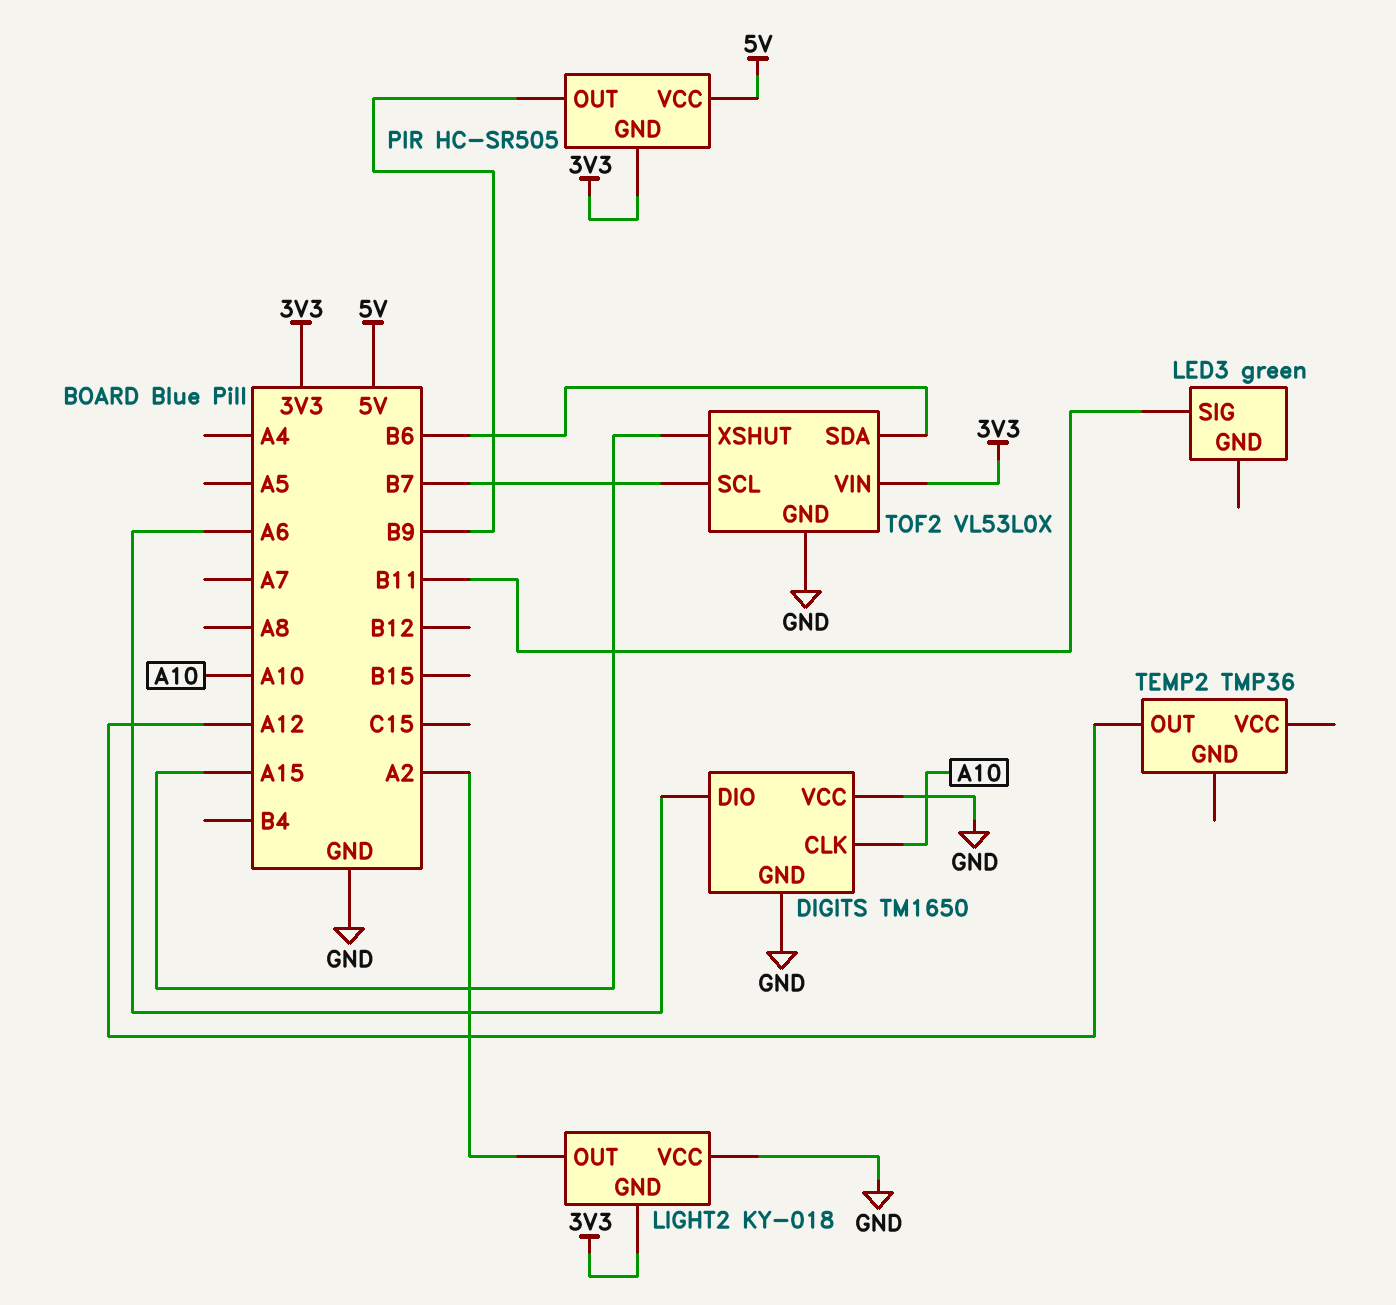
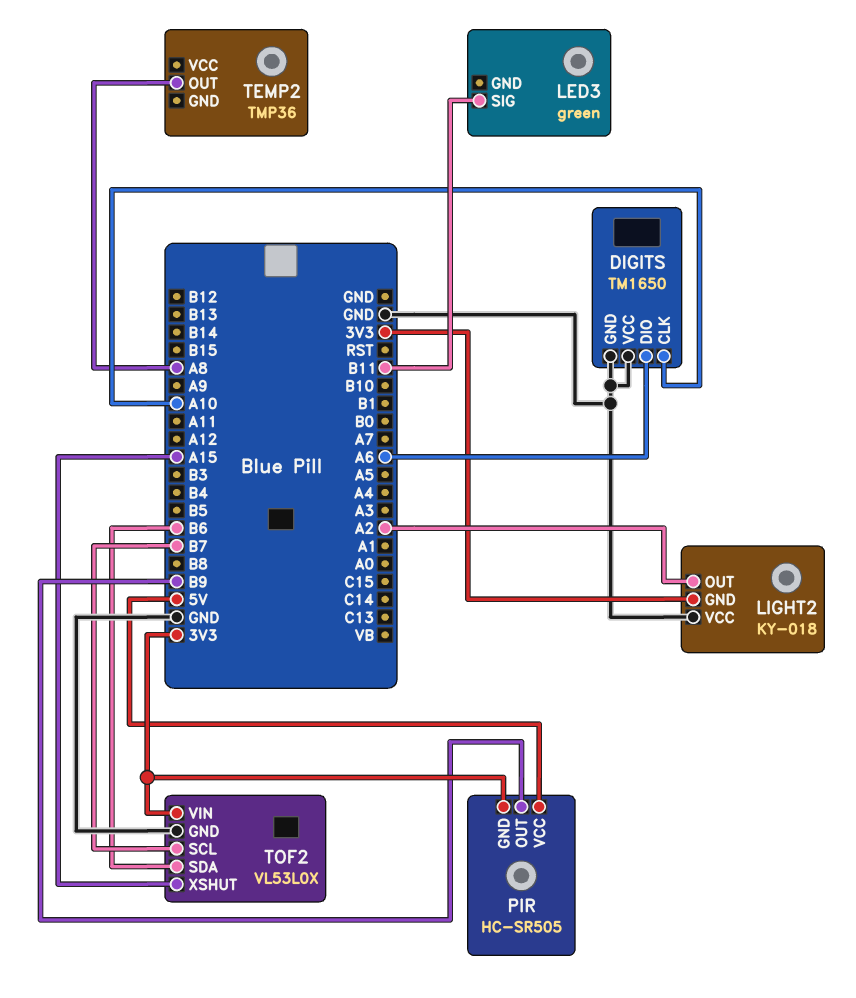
TEMP2 pin OUT: A12 -> A8

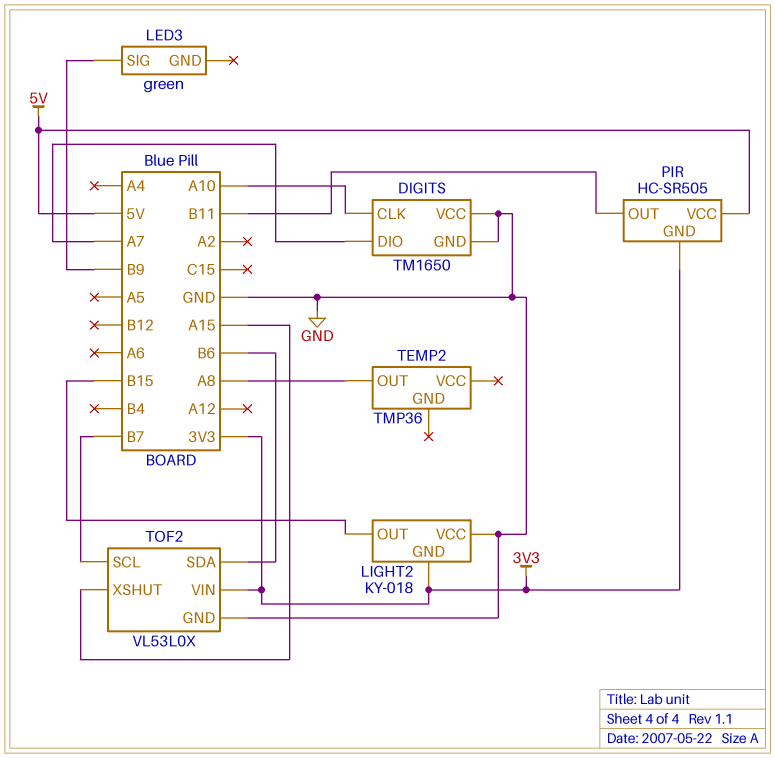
DIGITS pin DIO: A6 -> A7
LED3 pin SIG: B11 -> B9
LIGHT2 pin OUT: A2 -> B15
PIR pin OUT: B9 -> B11

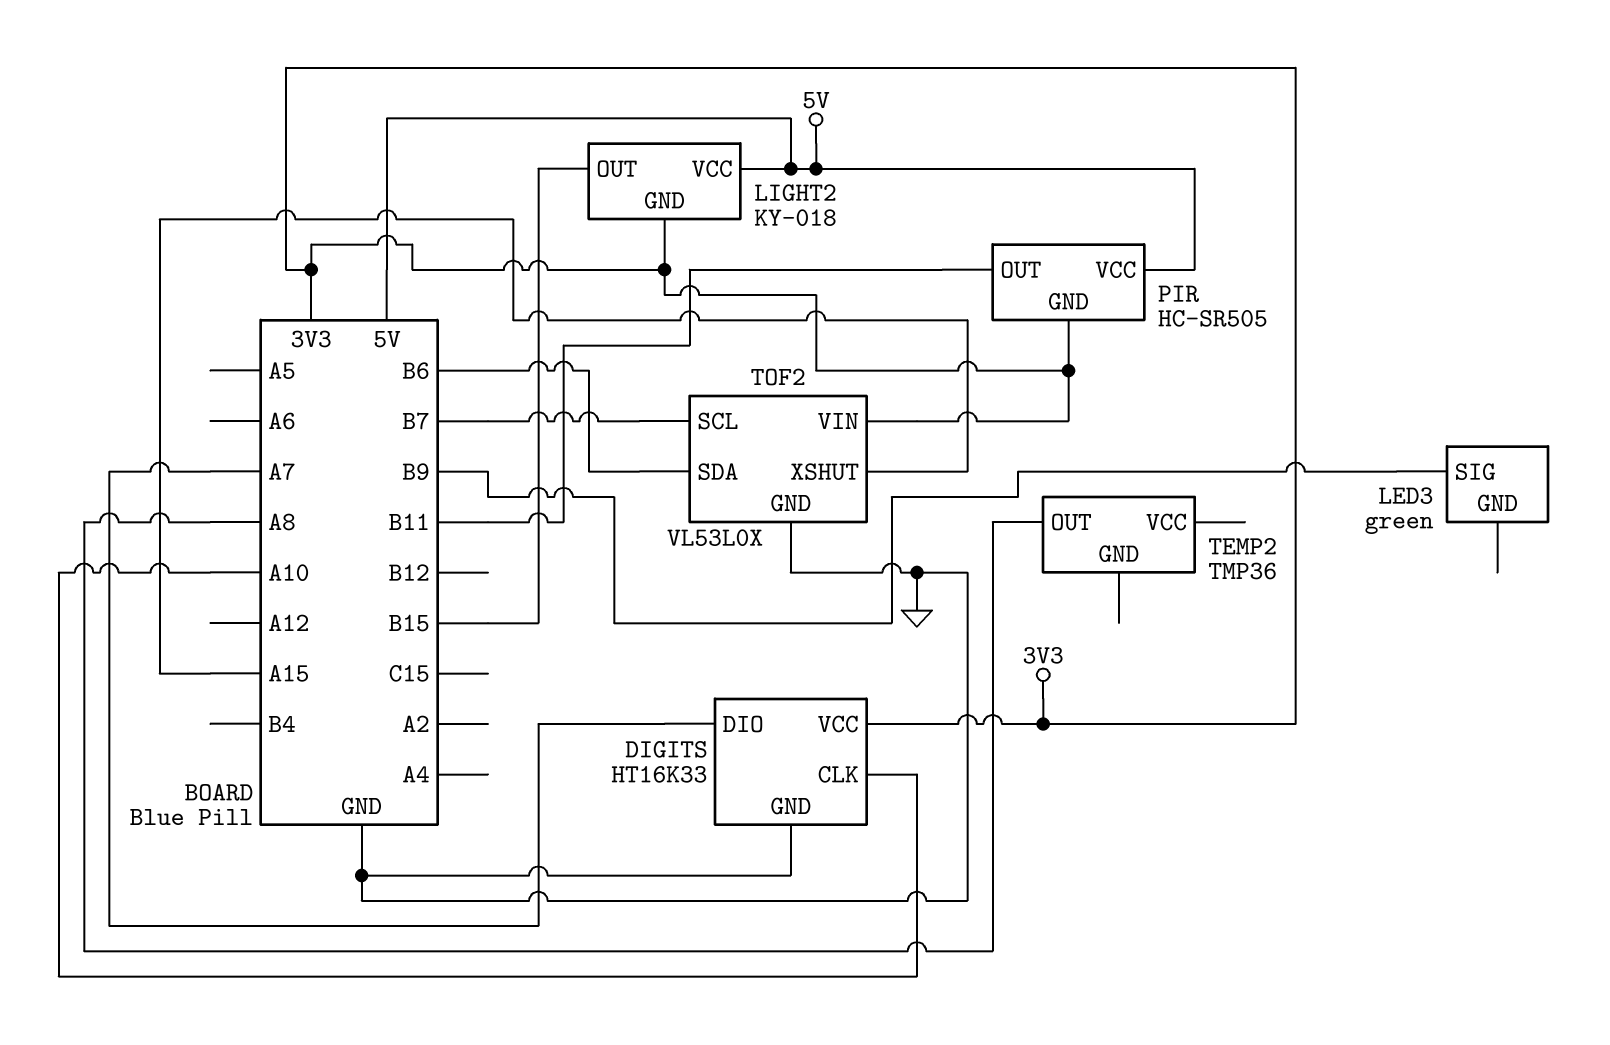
DIGITS: TM1650 -> HT16K33
DIGITS pin VCC: GND -> 3V3
LIGHT2 pin VCC: GND -> 5V

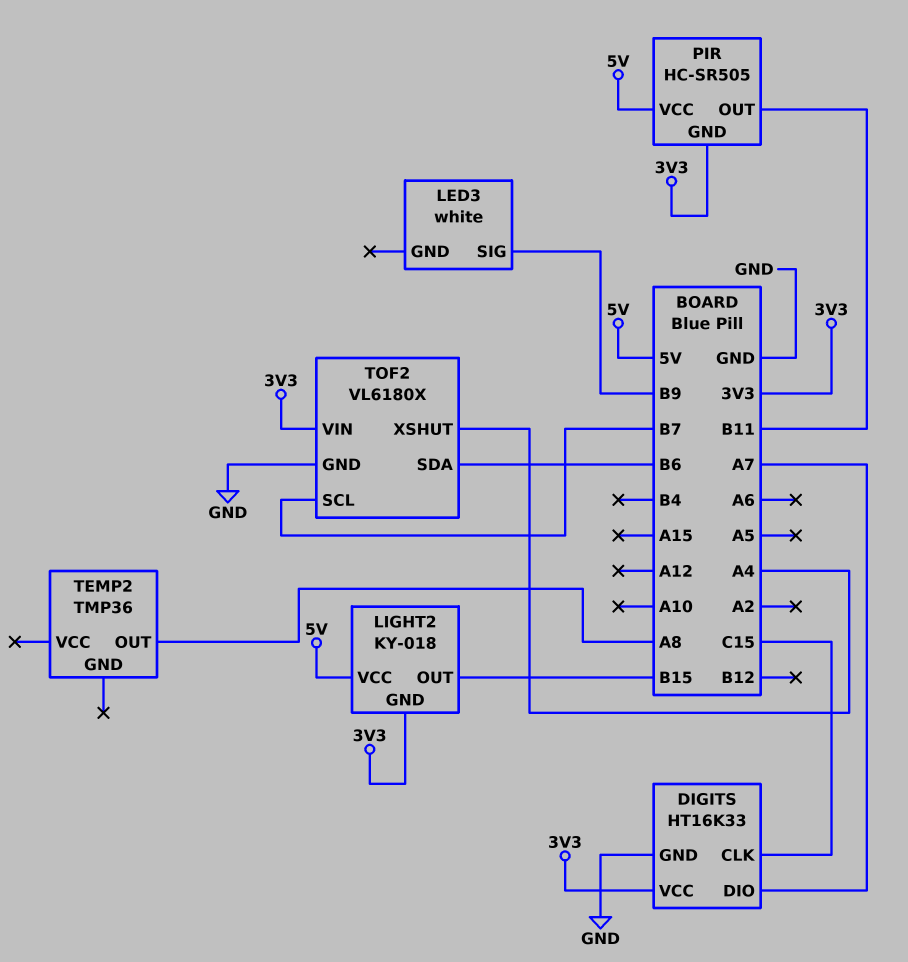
DIGITS pin CLK: A10 -> C15
LED3: green -> white
TOF2: VL53L0X -> VL6180X
TOF2 pin XSHUT: A15 -> A4

